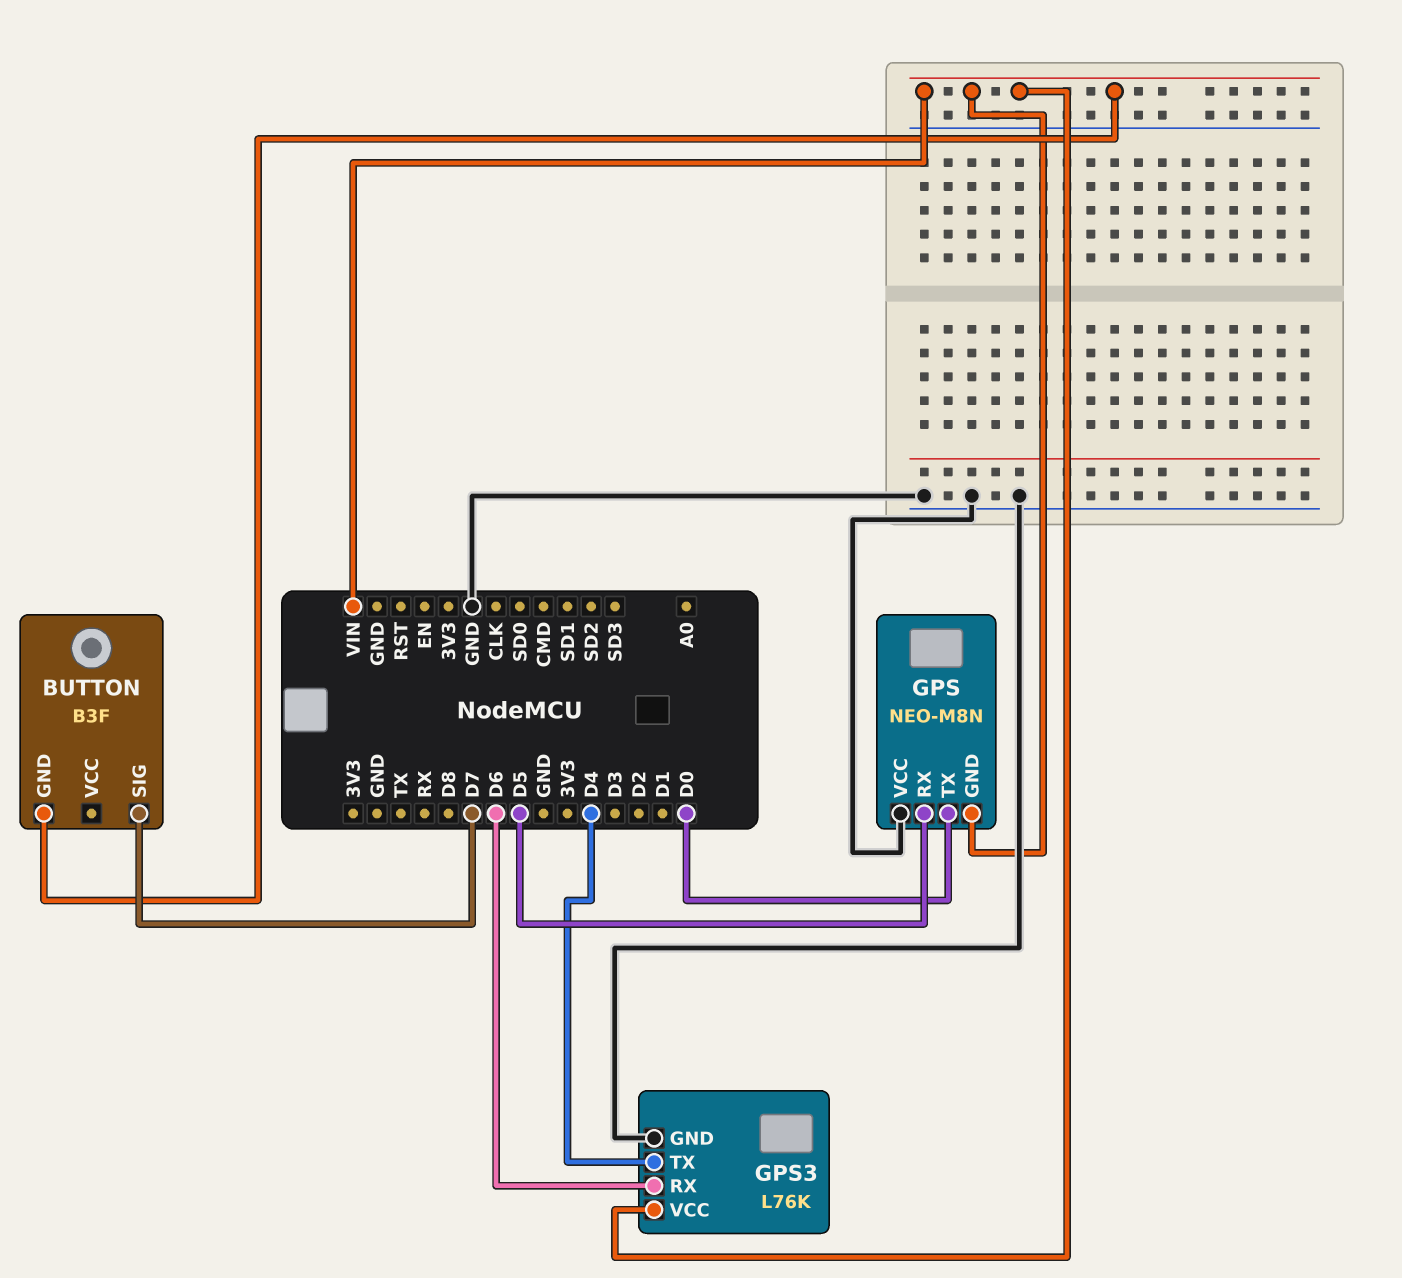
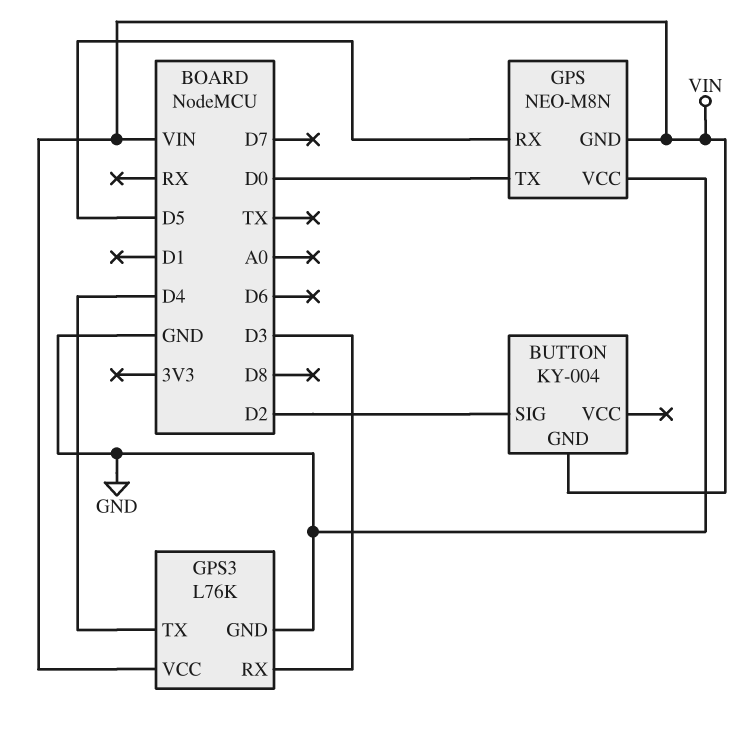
BUTTON: B3F -> KY-004
BUTTON pin SIG: D7 -> D2
GPS3 pin RX: D6 -> D3

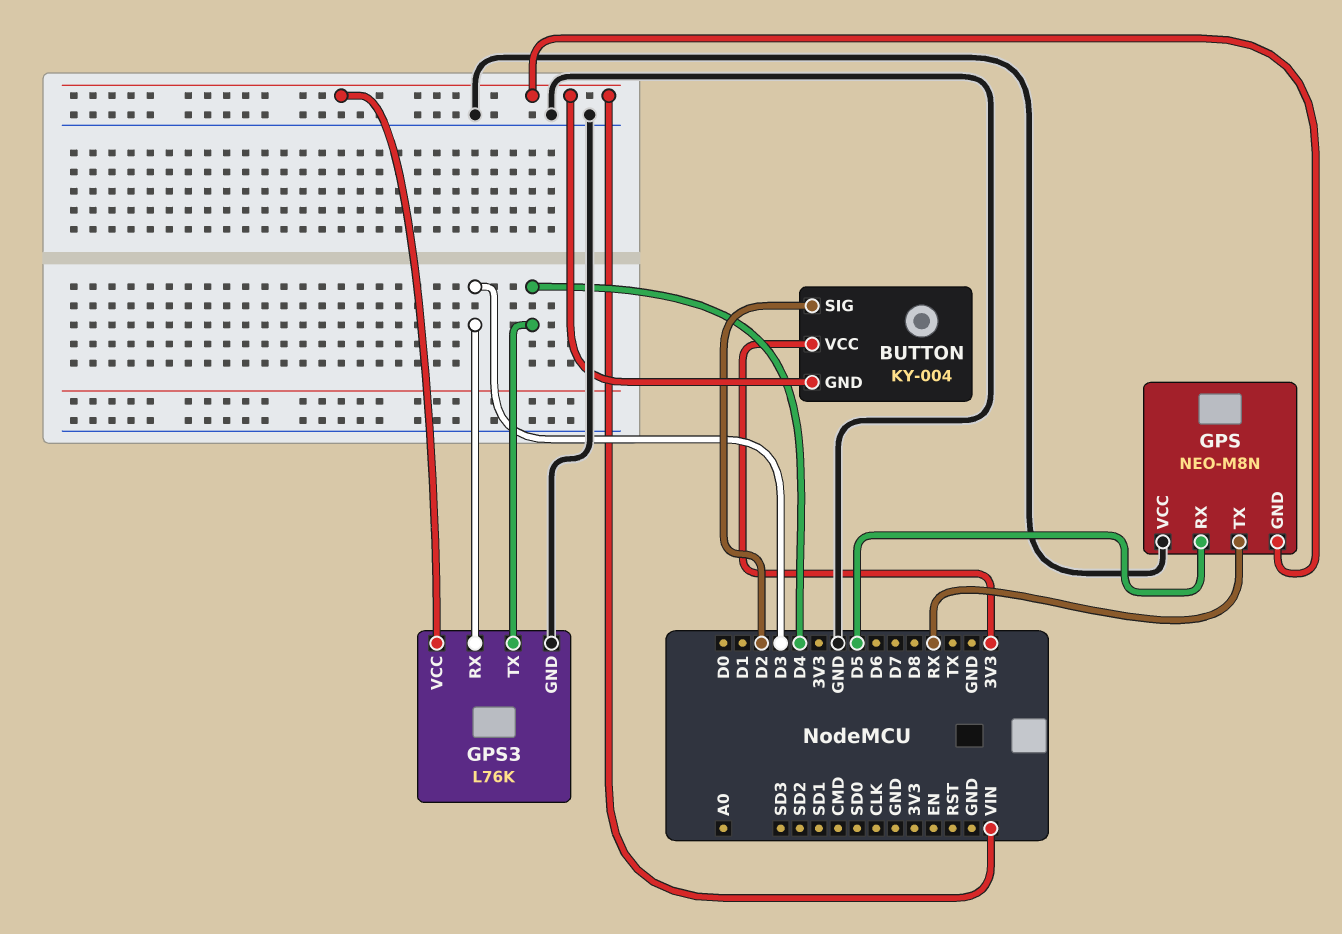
BUTTON pin VCC: none -> 3V3
GPS pin TX: D0 -> RX

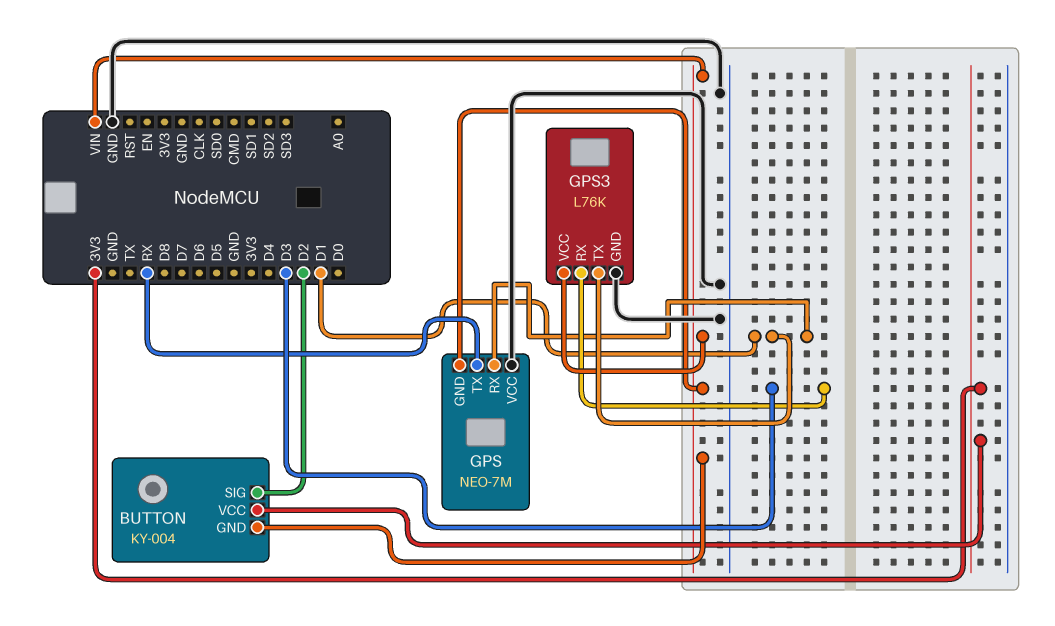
GPS: NEO-M8N -> NEO-7M
GPS pin RX: D5 -> D1
GPS3 pin TX: D4 -> D1

